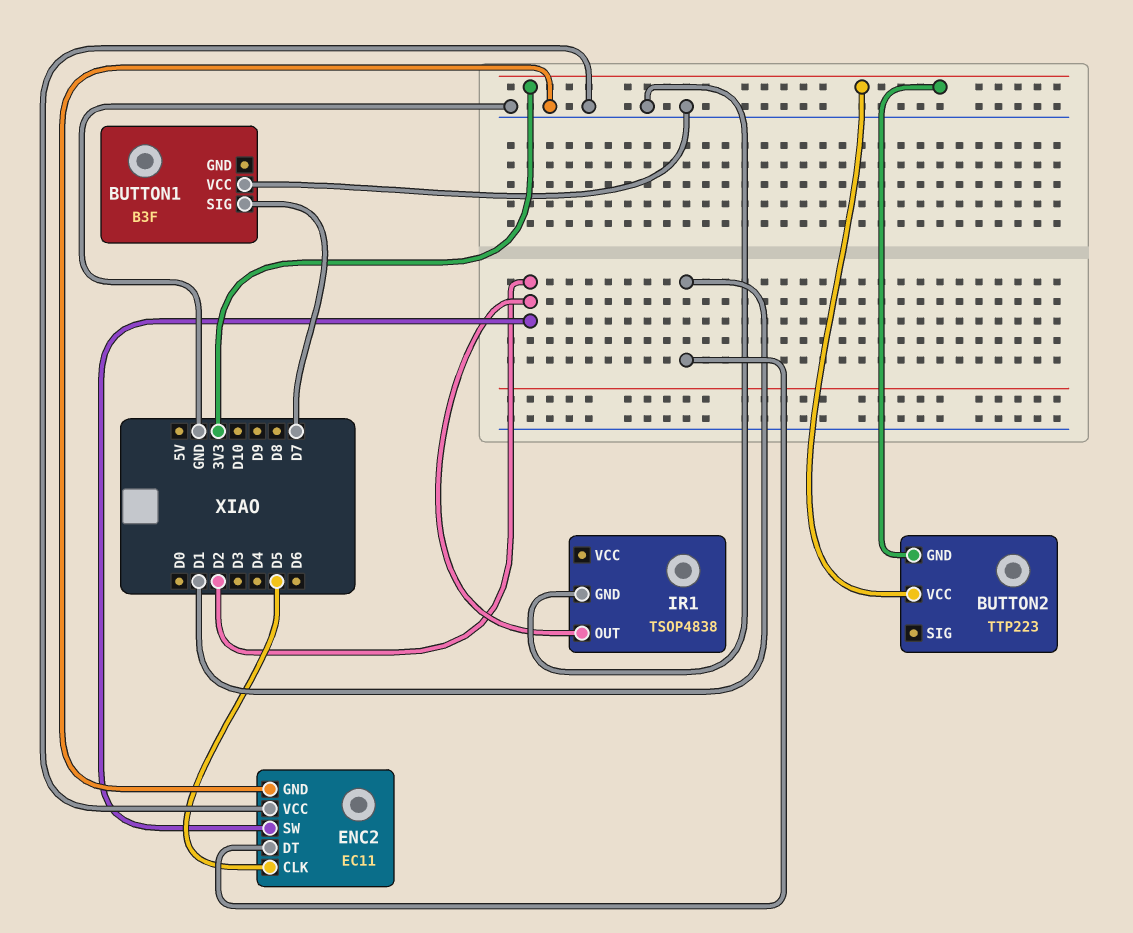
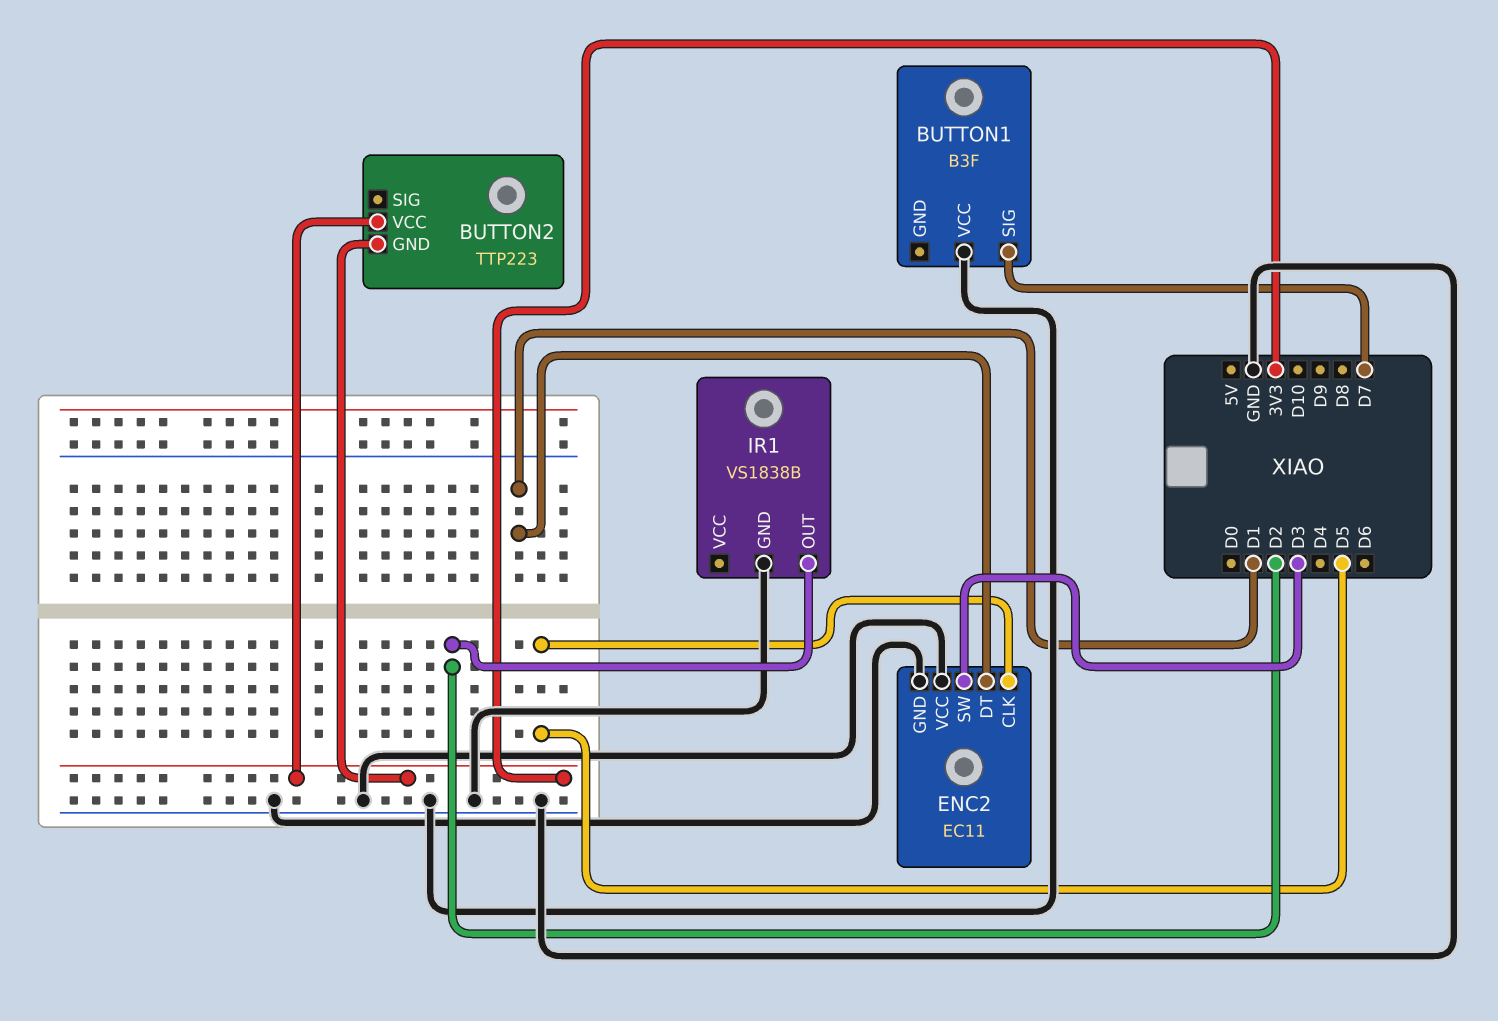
ENC2 pin SW: D2 -> D3
IR1: TSOP4838 -> VS1838B

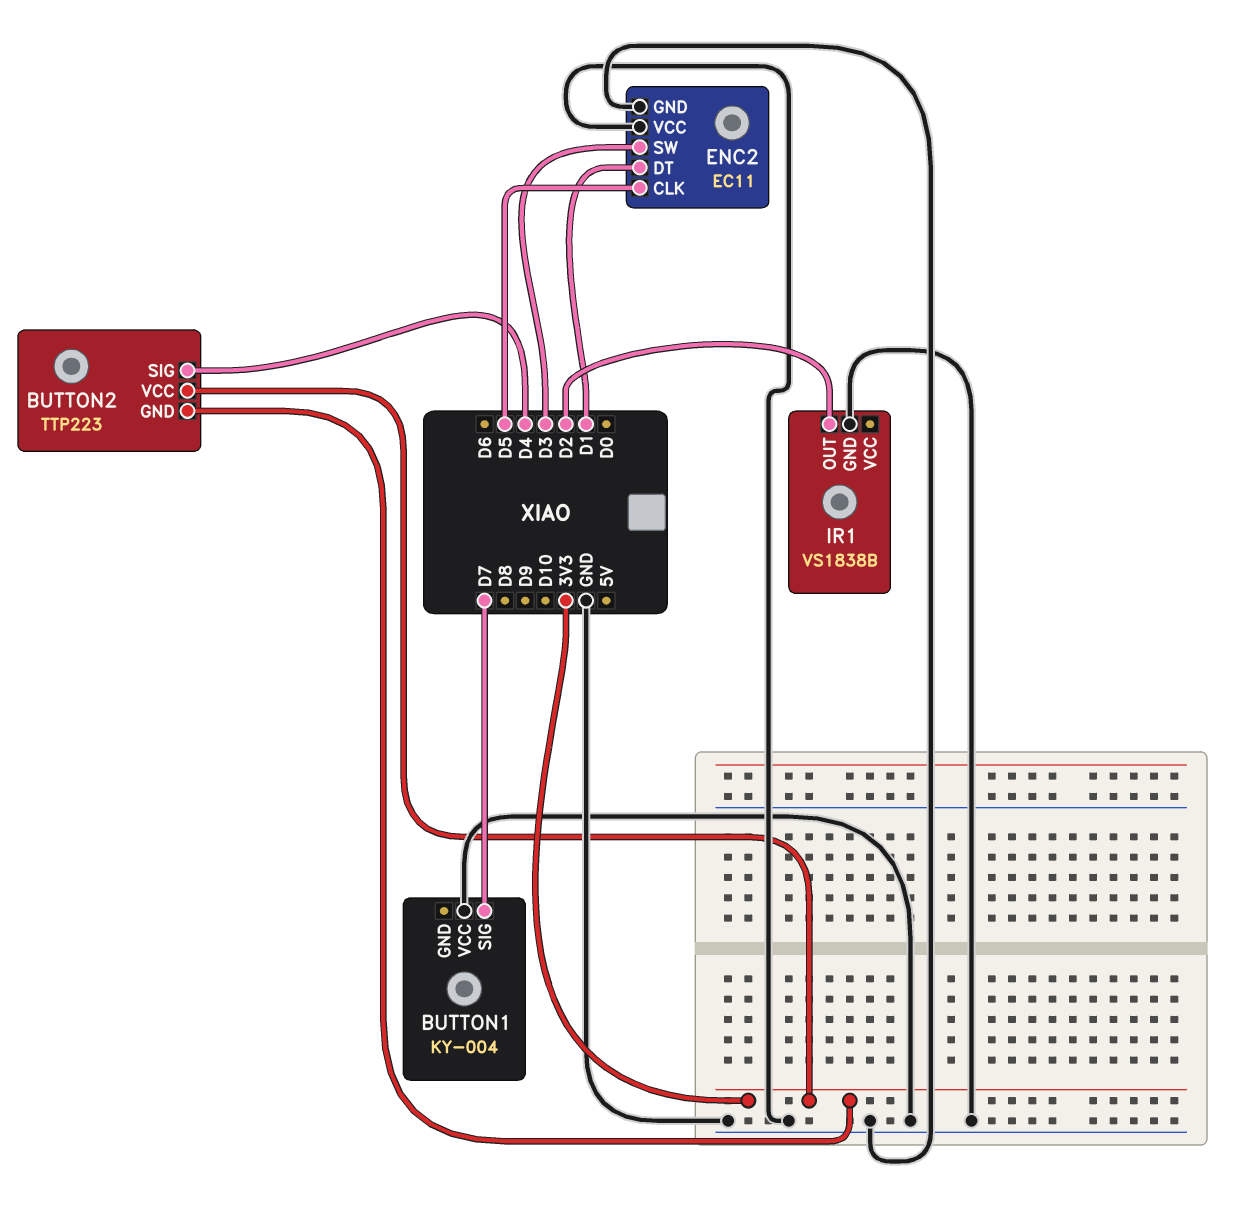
BUTTON1: B3F -> KY-004
BUTTON2 pin SIG: none -> D4

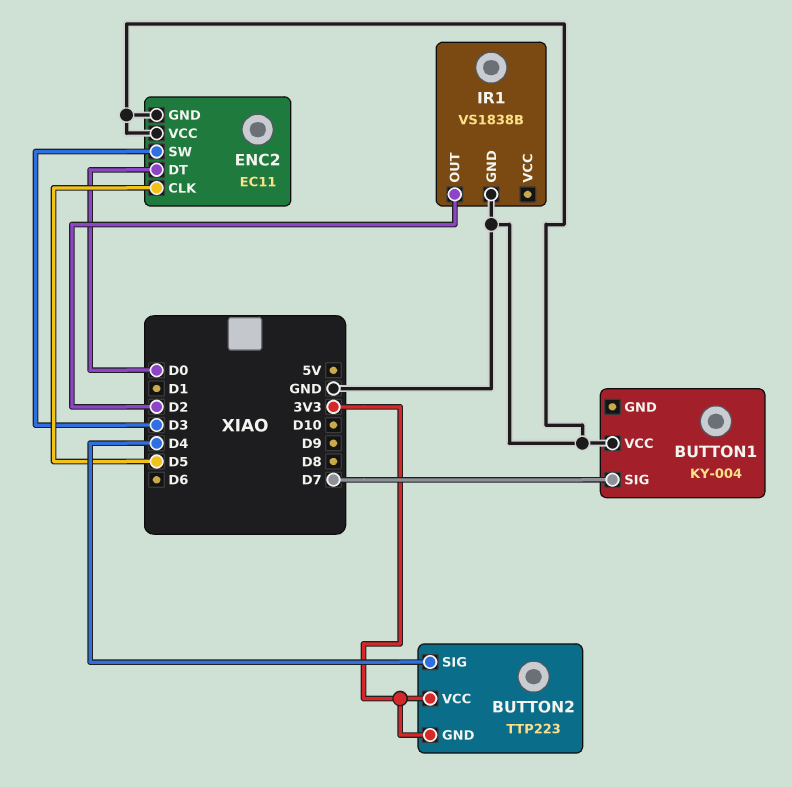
ENC2 pin DT: D1 -> D0

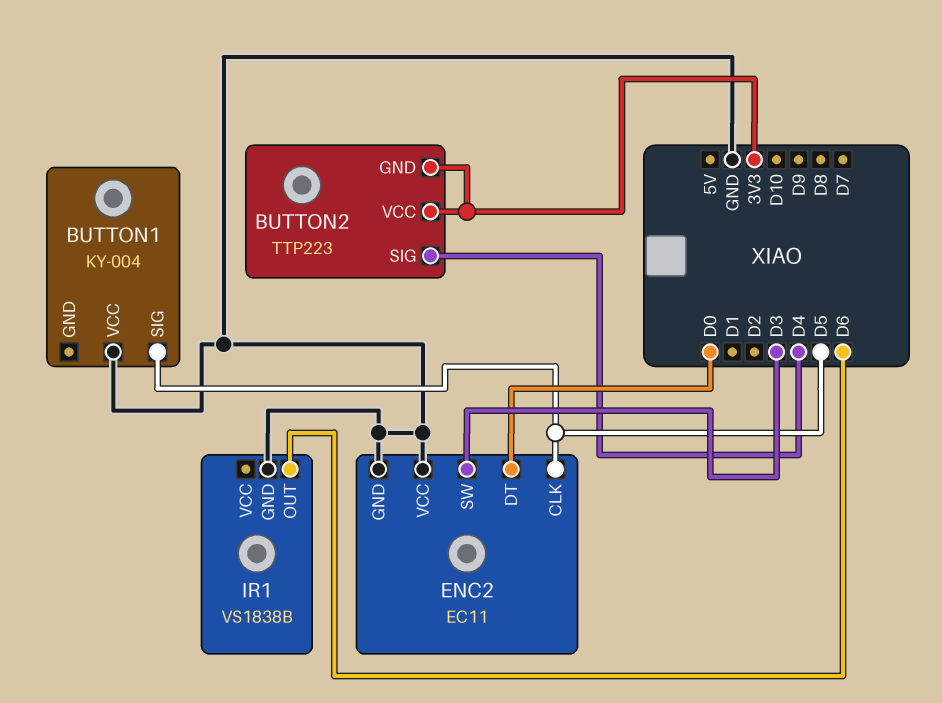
BUTTON1 pin SIG: D7 -> D5
IR1 pin OUT: D2 -> D6

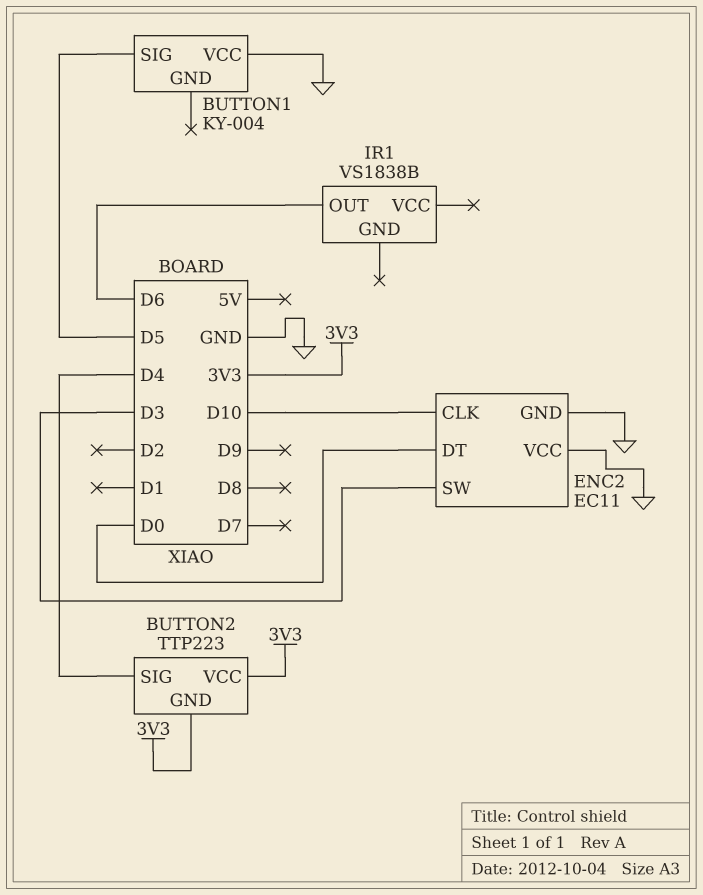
ENC2 pin CLK: D5 -> D10
IR1 pin GND: GND -> none

